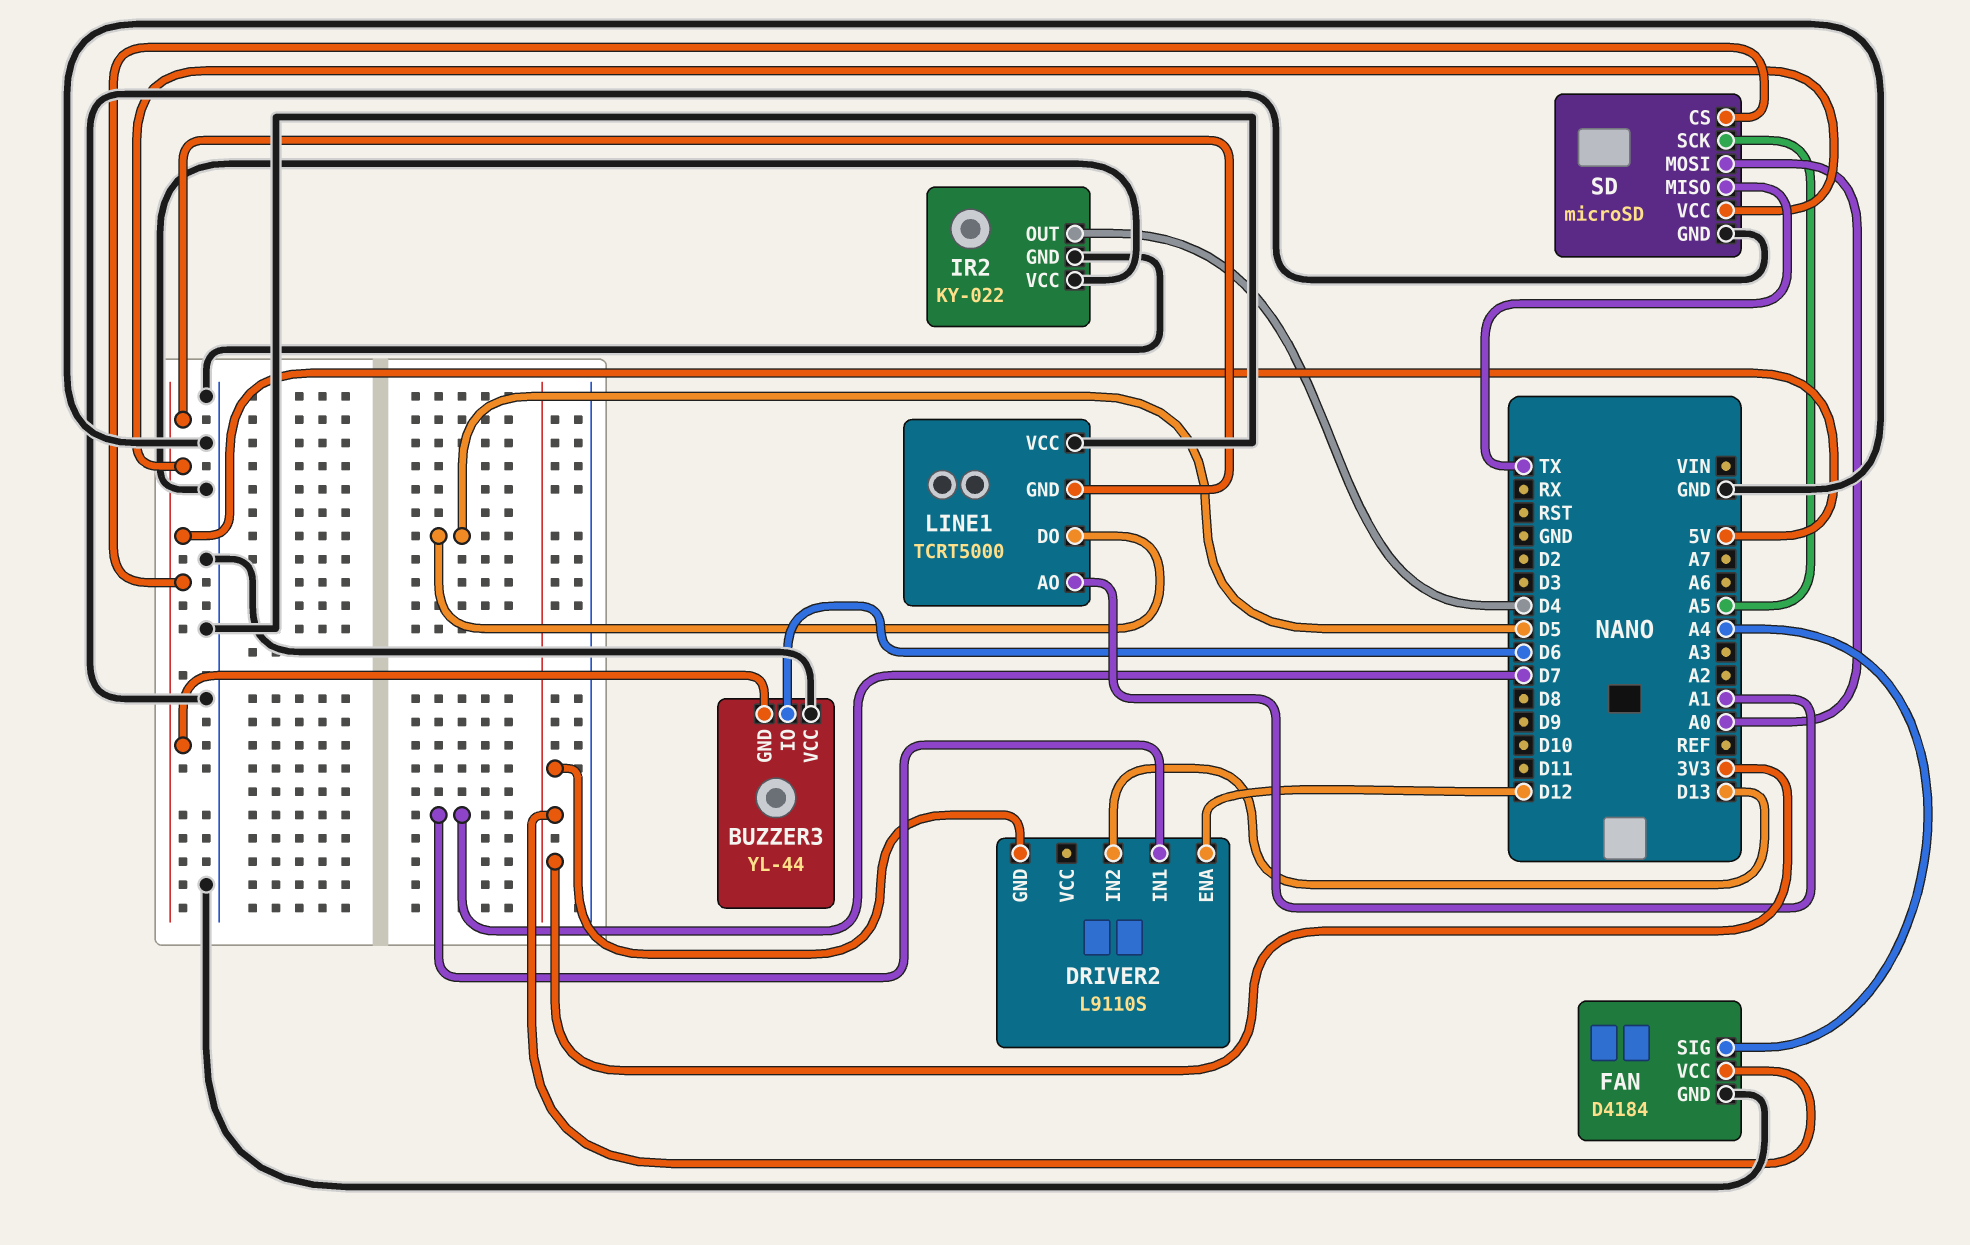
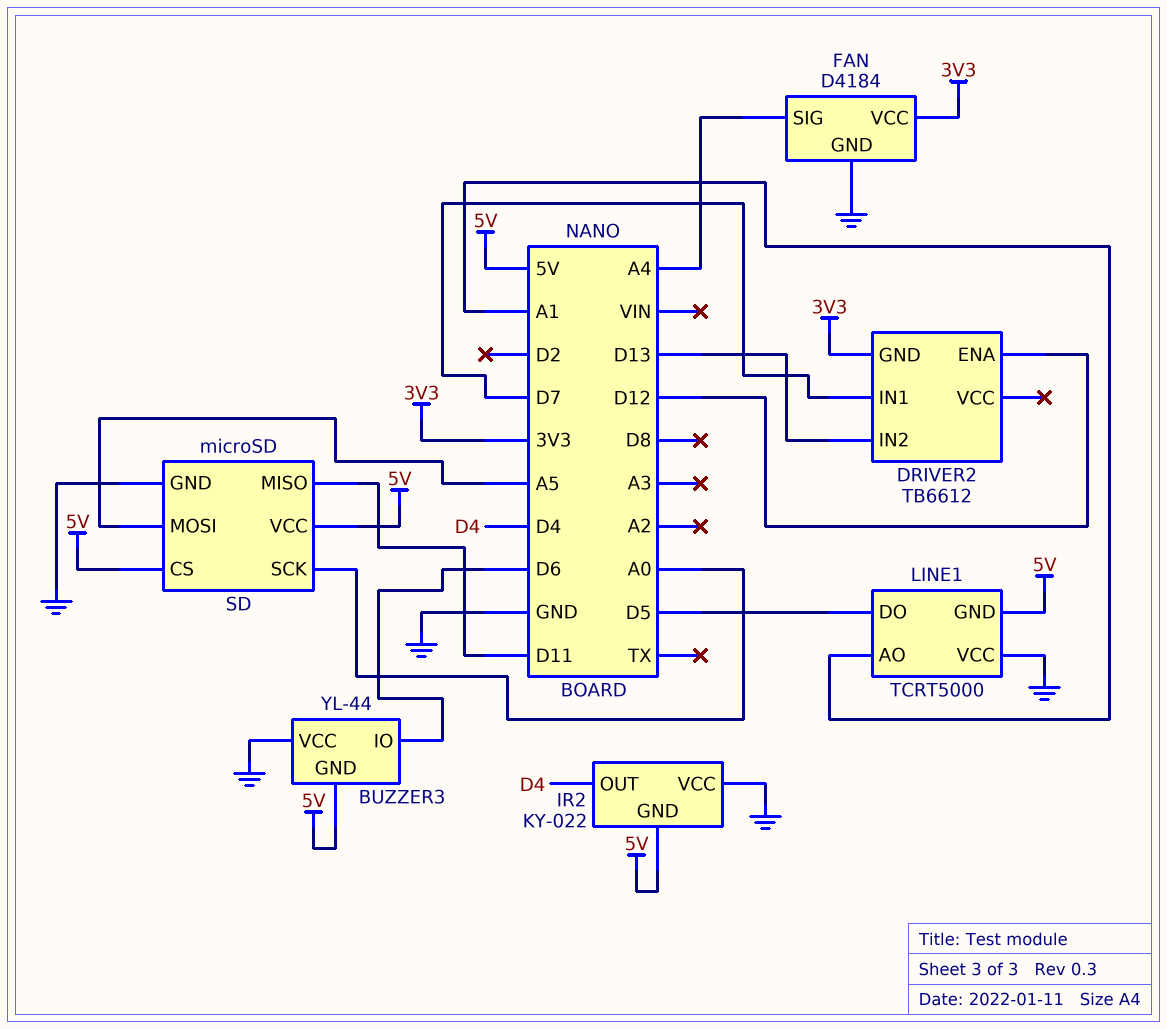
DRIVER2: L9110S -> TB6612
IR2 pin GND: GND -> 5V
SD pin MISO: TX -> D11
SD pin MOSI: A0 -> A5
SD pin SCK: A5 -> A0

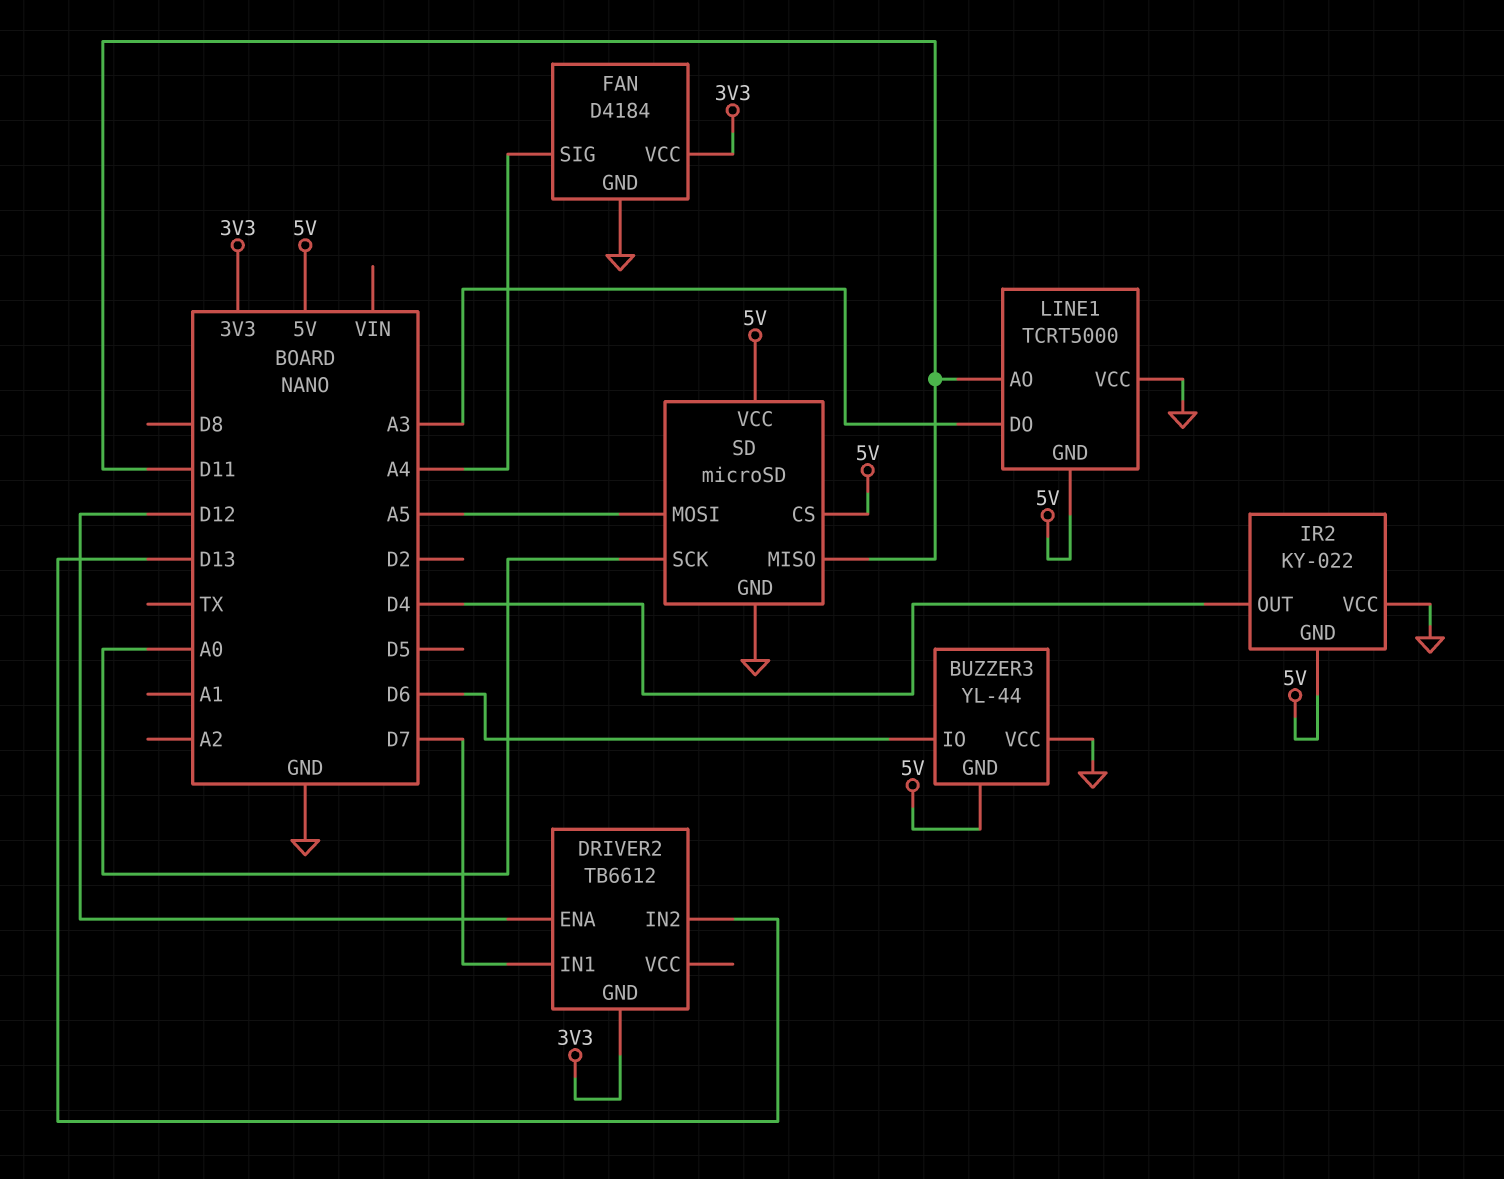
LINE1 pin AO: A1 -> D11
LINE1 pin DO: D5 -> A3

